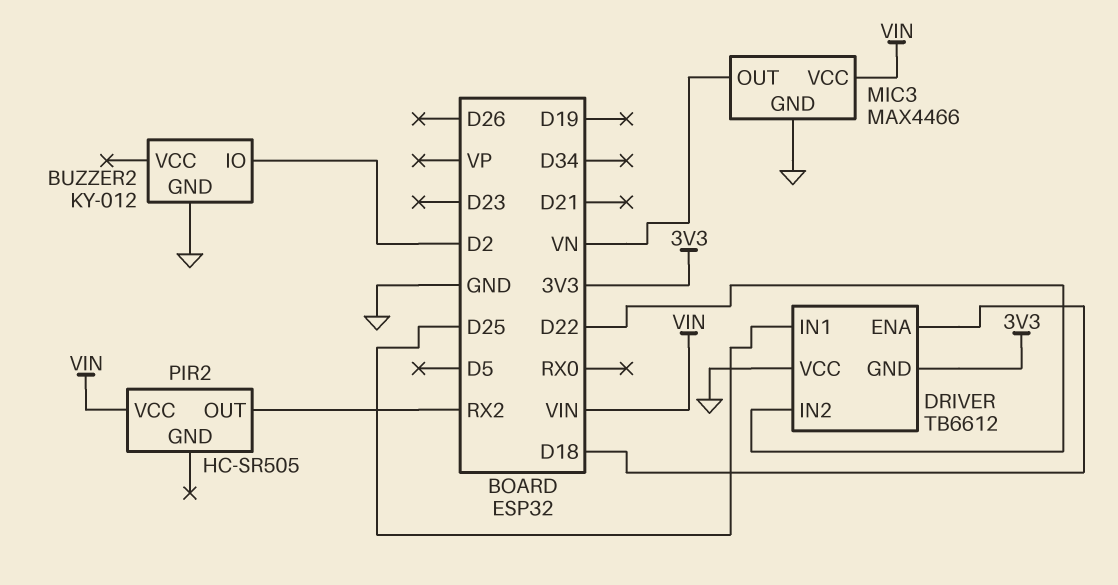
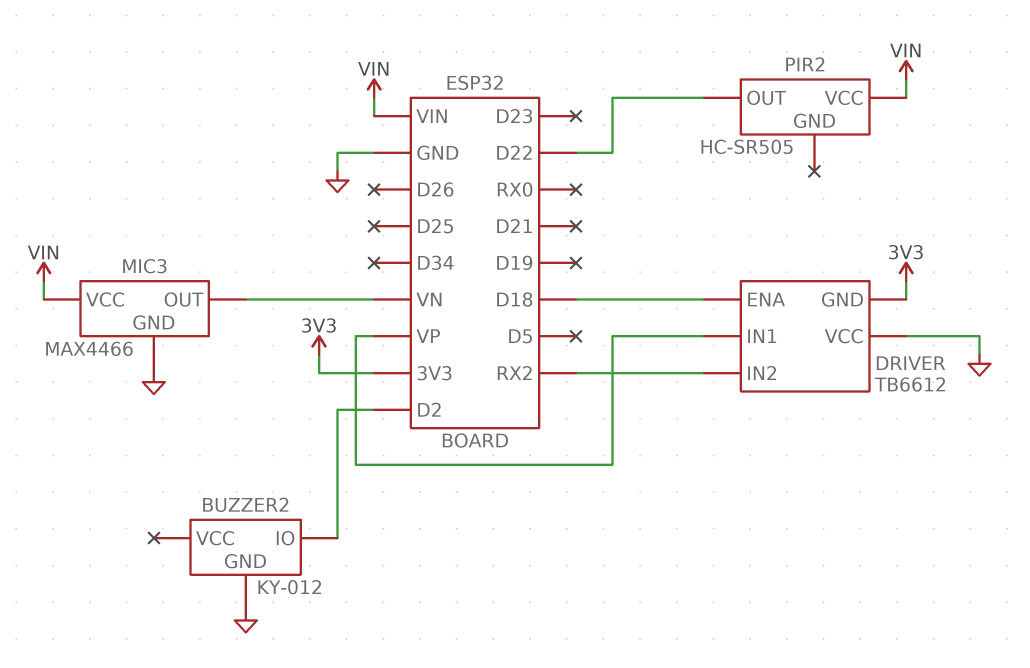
DRIVER pin IN1: D25 -> VP
DRIVER pin IN2: D22 -> RX2
PIR2 pin OUT: RX2 -> D22

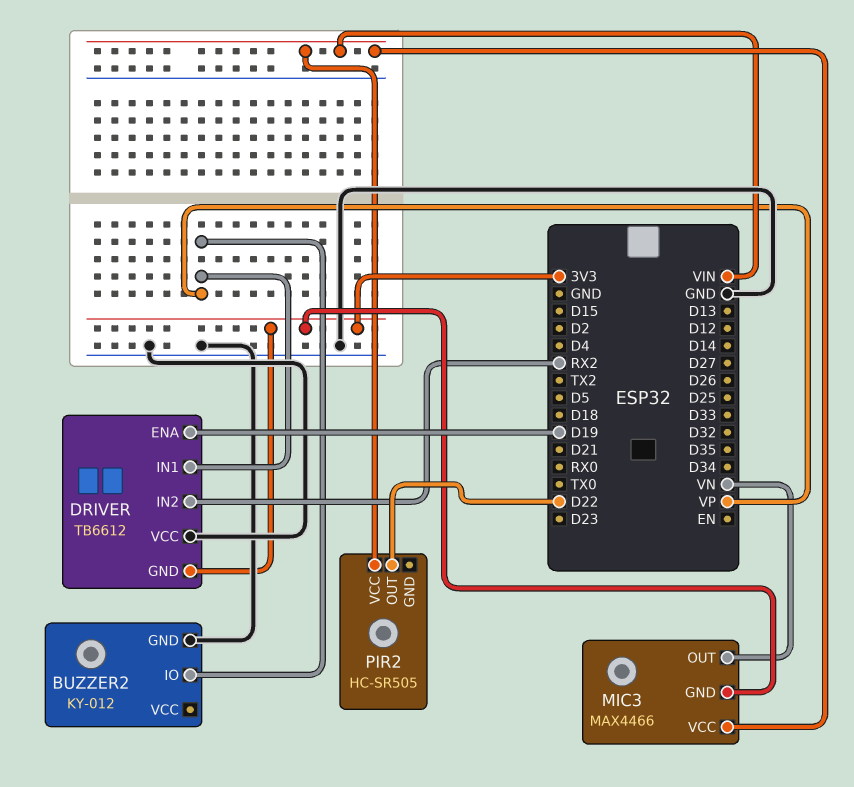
BUZZER2 pin IO: D2 -> VP
DRIVER pin ENA: D18 -> D19
MIC3 pin GND: GND -> 3V3

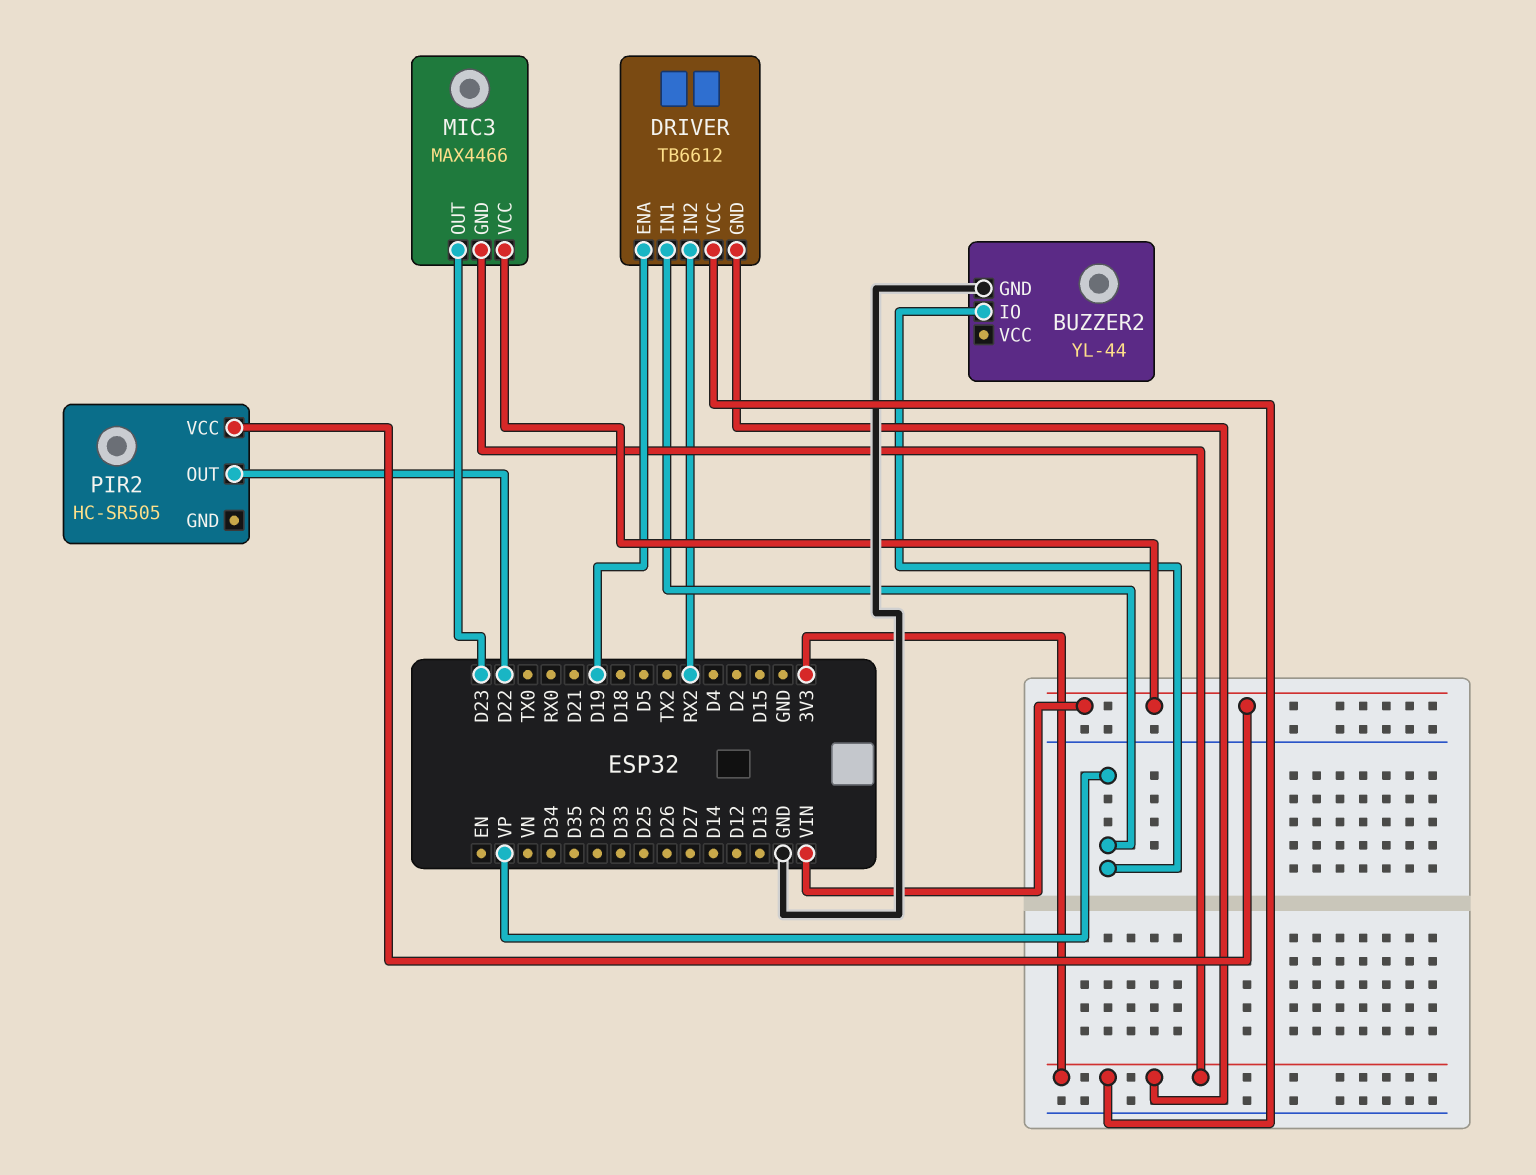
BUZZER2: KY-012 -> YL-44
DRIVER pin VCC: GND -> 3V3
MIC3 pin OUT: VN -> D23

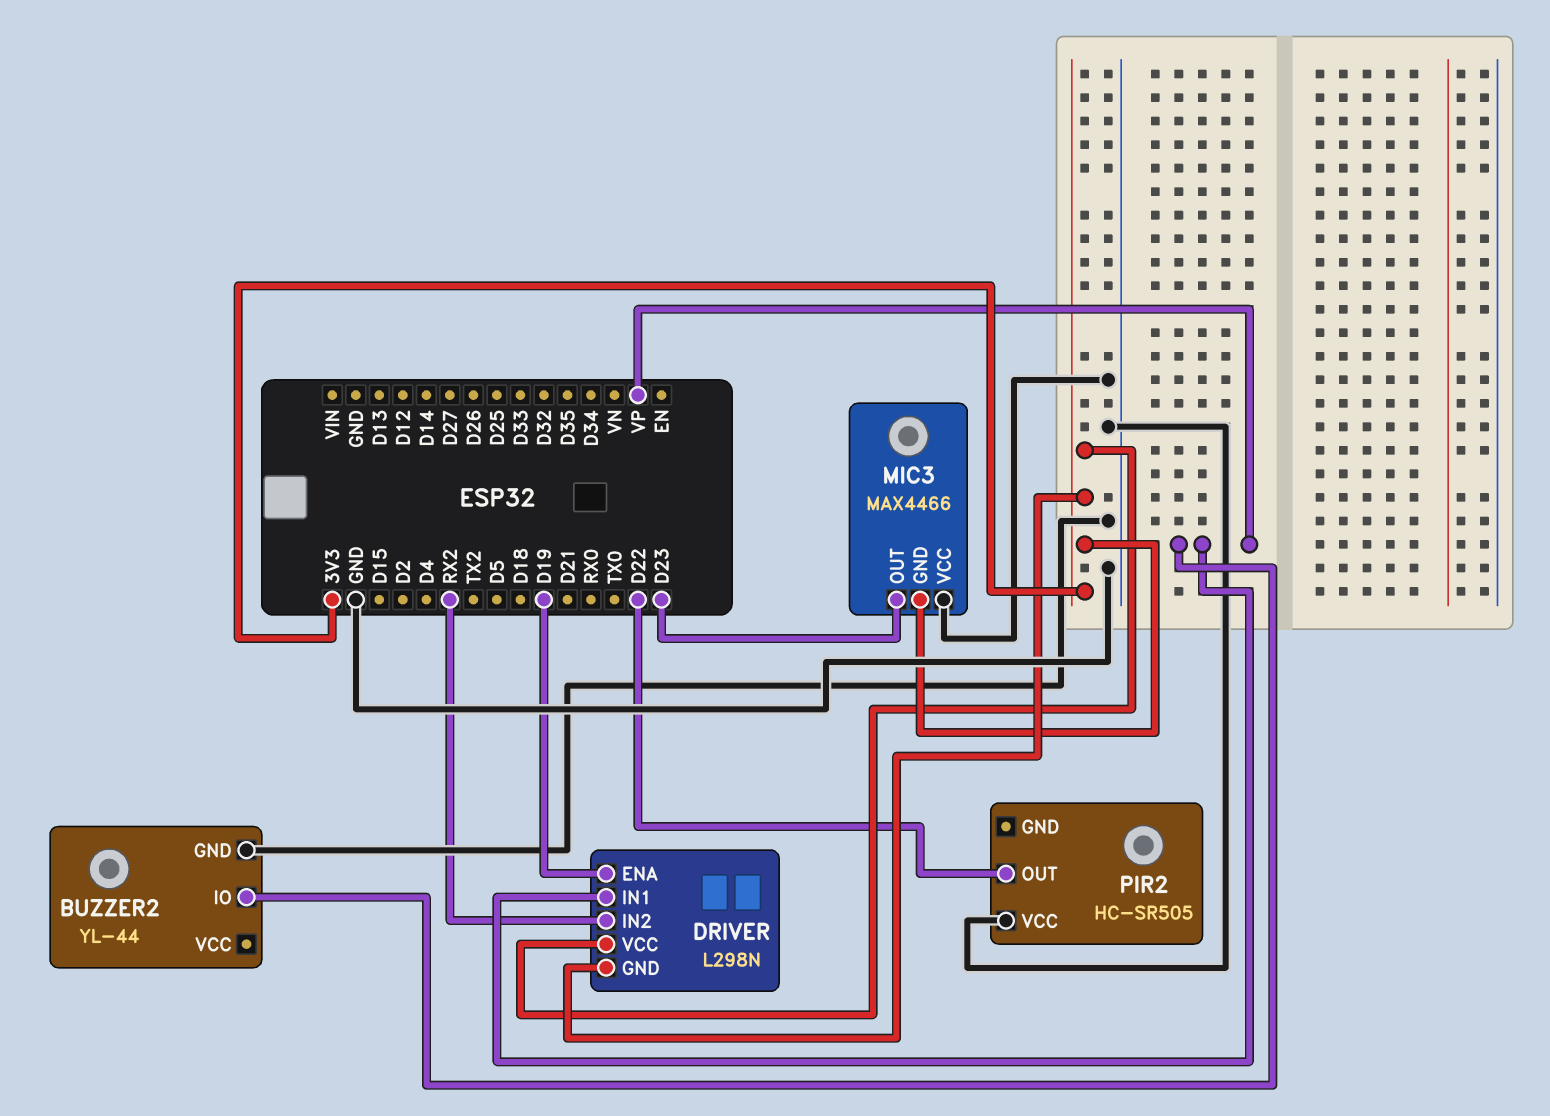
DRIVER: TB6612 -> L298N
MIC3 pin VCC: VIN -> GND
PIR2 pin VCC: VIN -> GND

